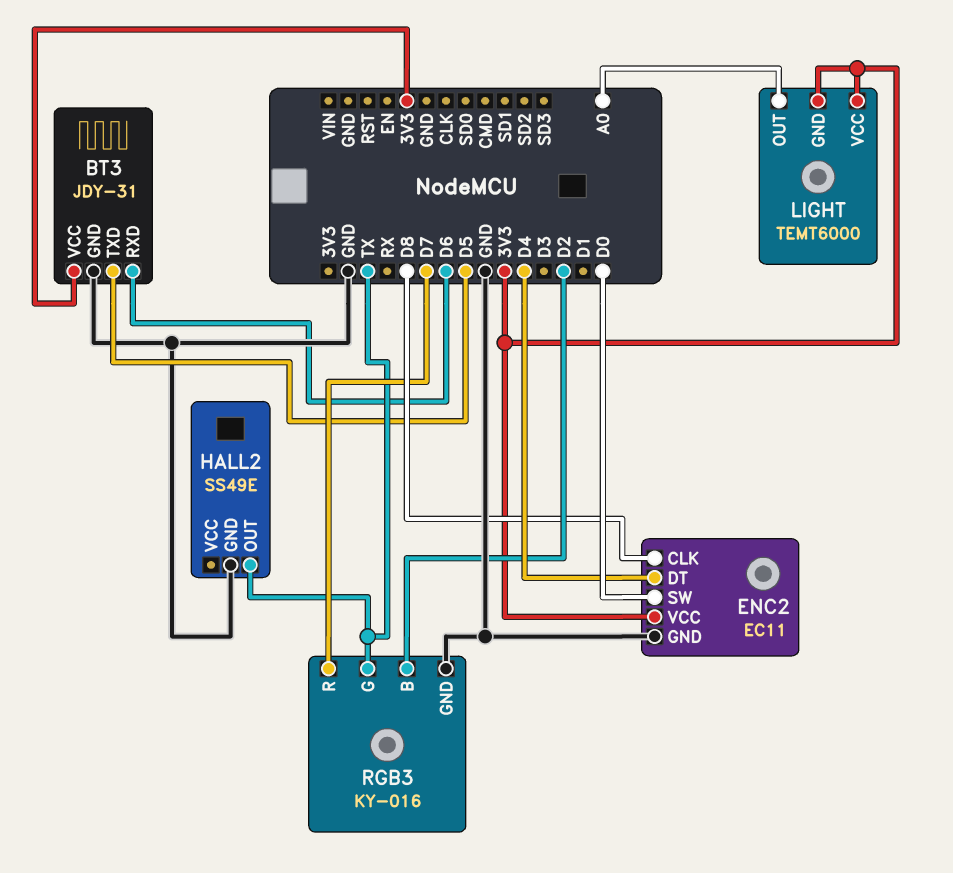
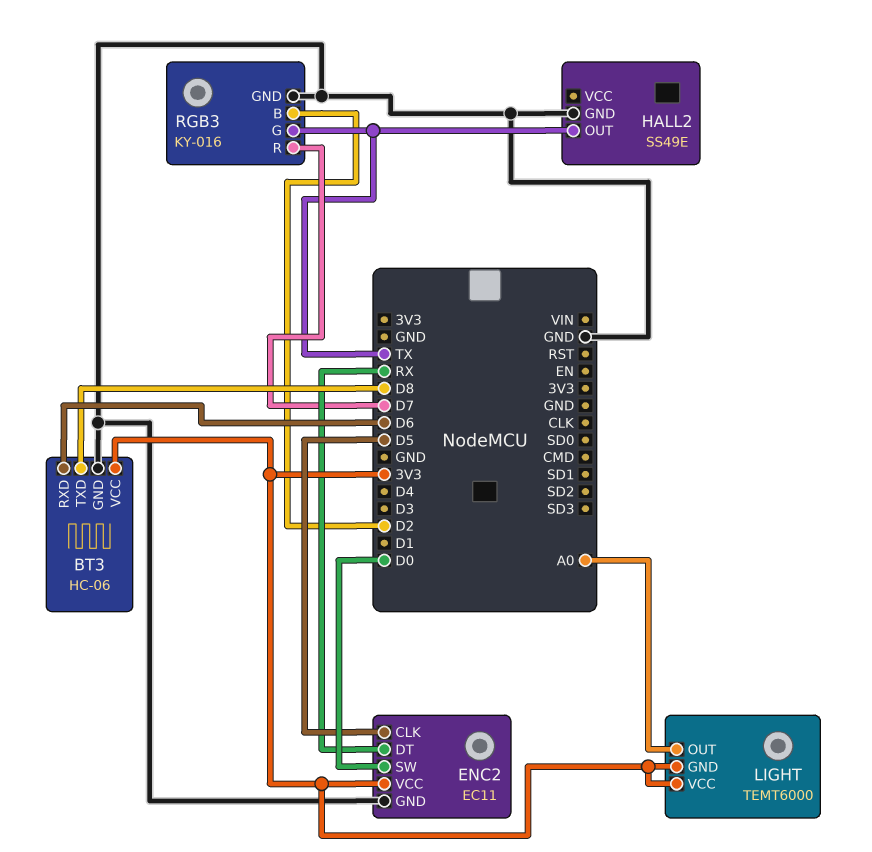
BT3: JDY-31 -> HC-06
BT3 pin TXD: D5 -> D8
ENC2 pin CLK: D8 -> D5
ENC2 pin DT: D4 -> RX

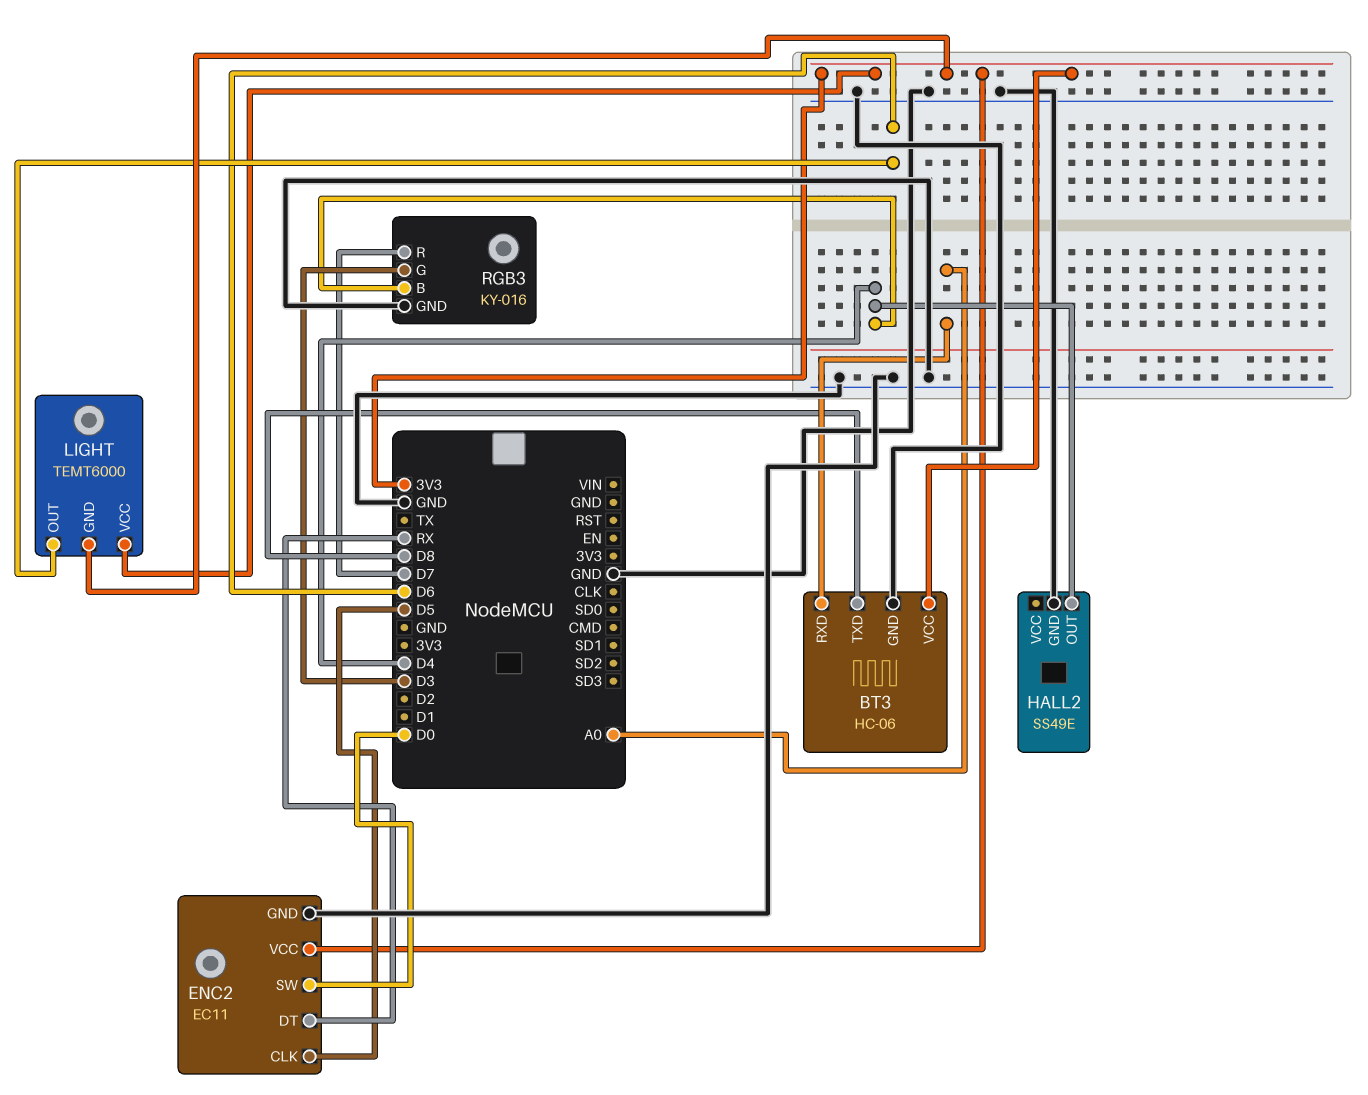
BT3 pin RXD: D6 -> A0
HALL2 pin OUT: TX -> D4
LIGHT pin OUT: A0 -> D6
RGB3 pin B: D2 -> D4
RGB3 pin G: TX -> D3

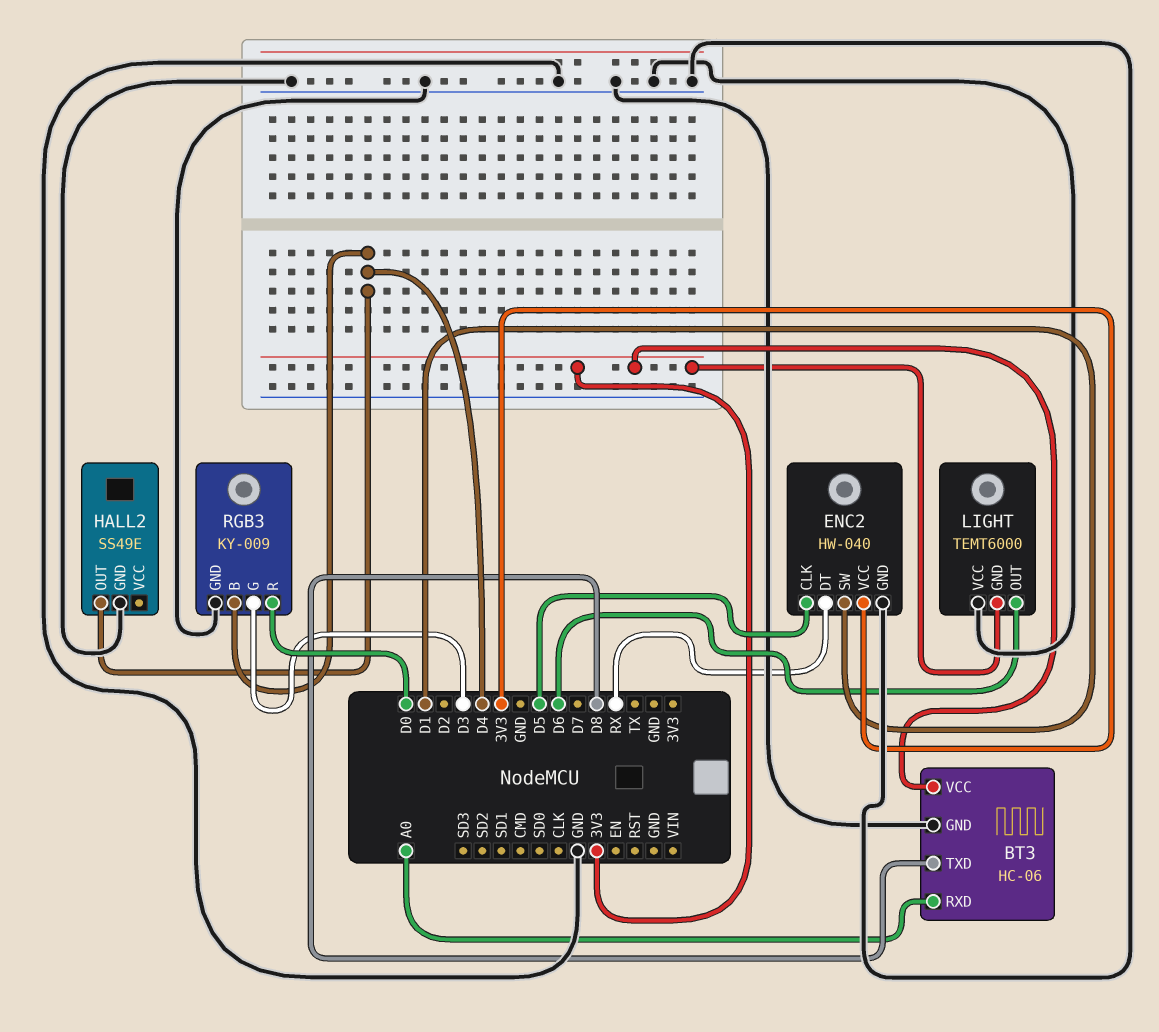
ENC2: EC11 -> HW-040
ENC2 pin SW: D0 -> D1
LIGHT pin VCC: 3V3 -> GND
RGB3: KY-016 -> KY-009
RGB3 pin R: D7 -> D0

